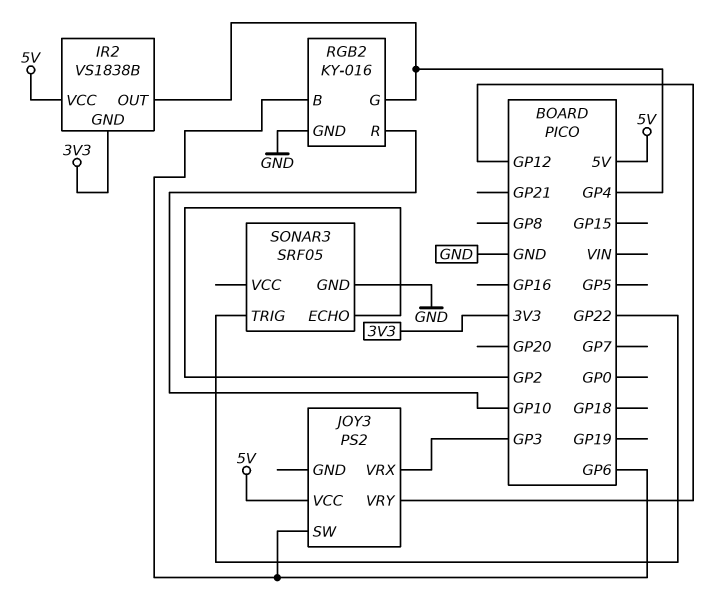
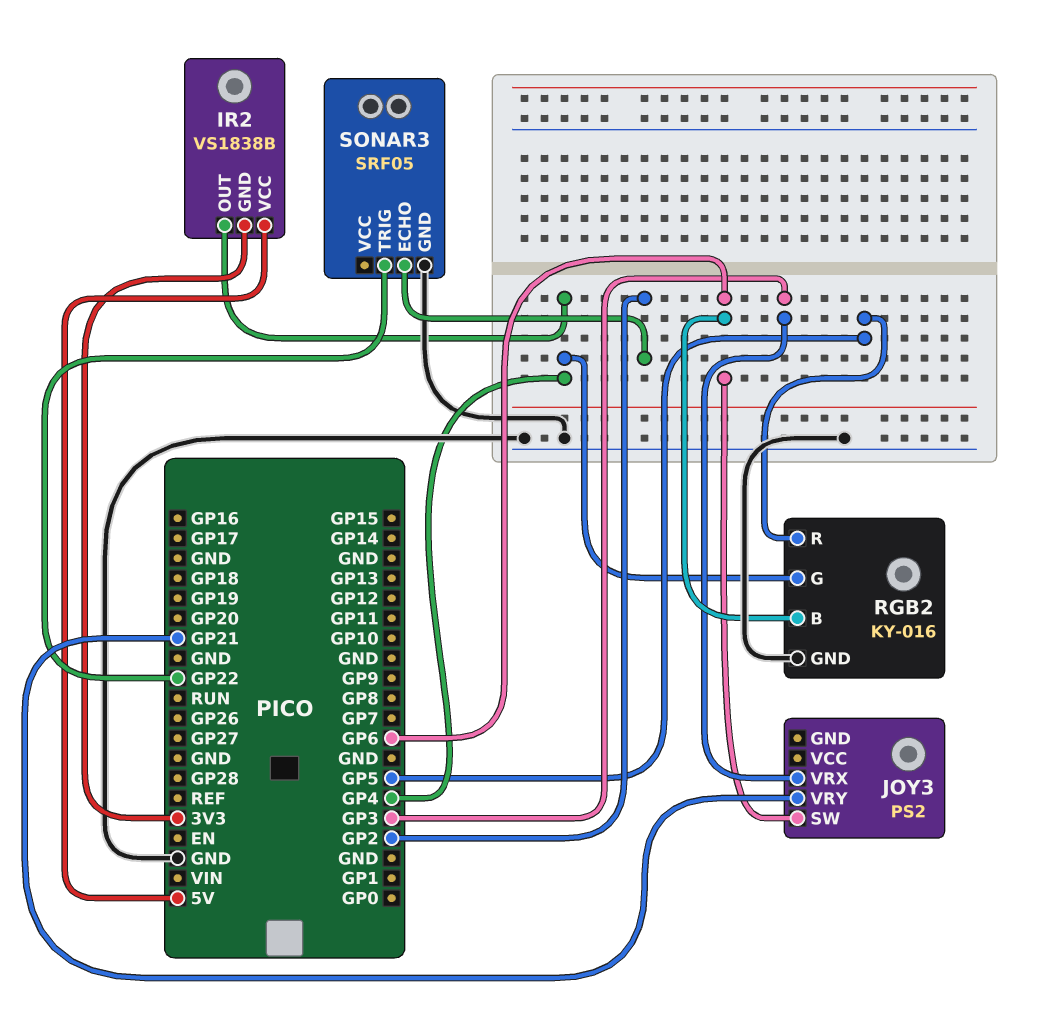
JOY3 pin VCC: 5V -> none
JOY3 pin VRY: GP12 -> GP21
RGB2 pin R: GP10 -> GP5

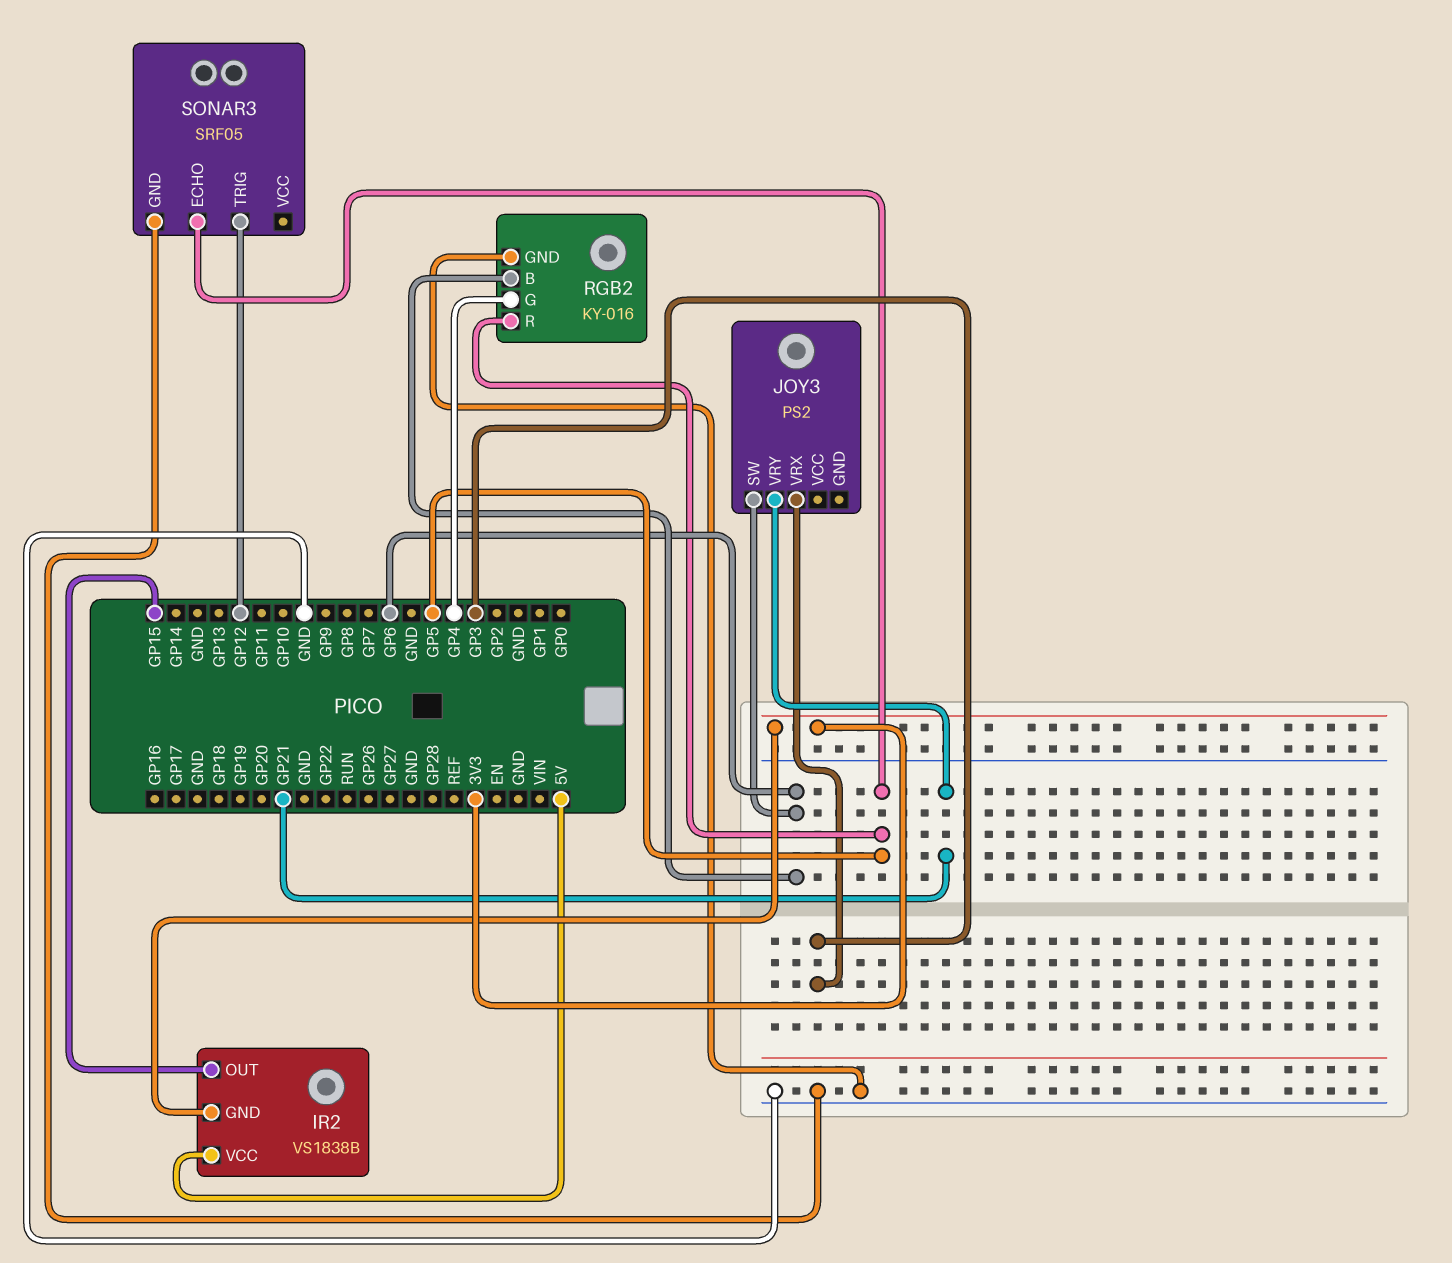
IR2 pin OUT: GP4 -> GP15
SONAR3 pin ECHO: GP2 -> GP5
SONAR3 pin TRIG: GP22 -> GP12

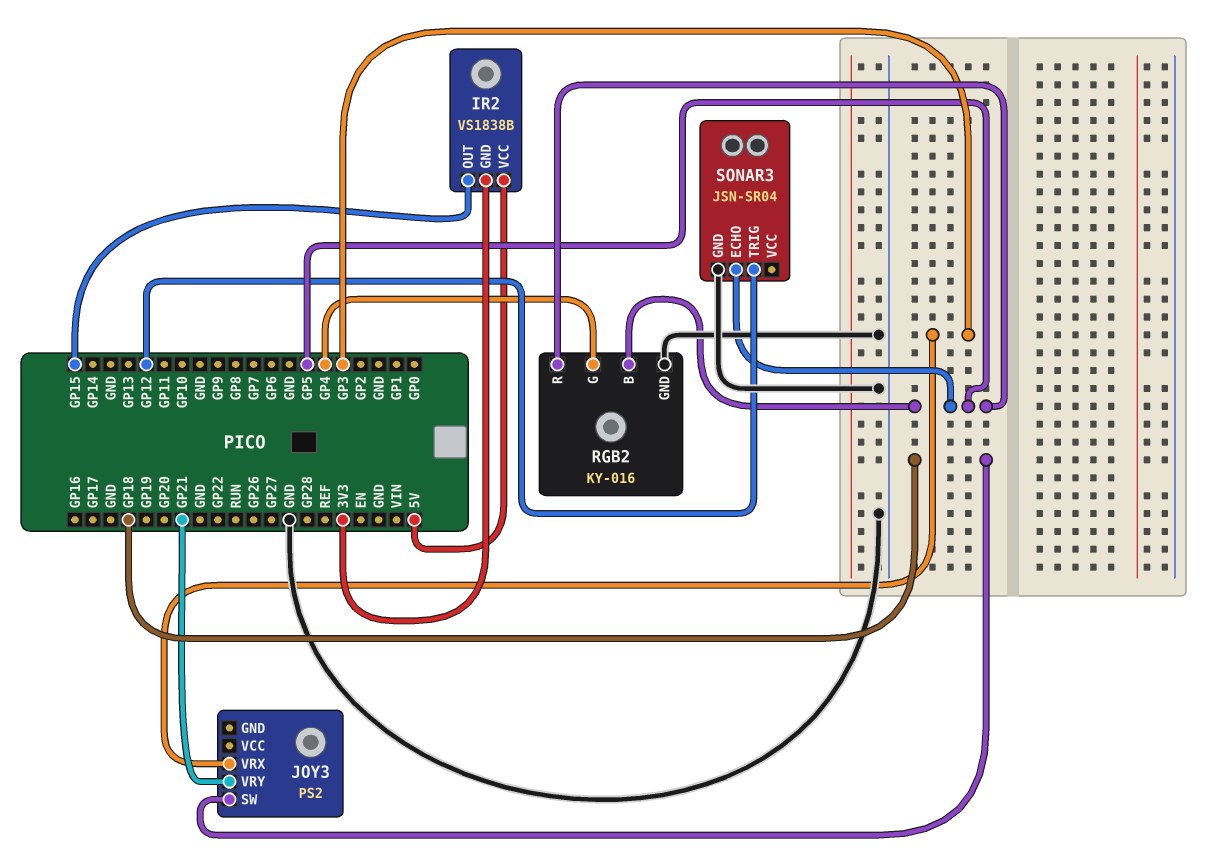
JOY3 pin SW: GP6 -> GP18
RGB2 pin B: GP6 -> GP5
SONAR3: SRF05 -> JSN-SR04

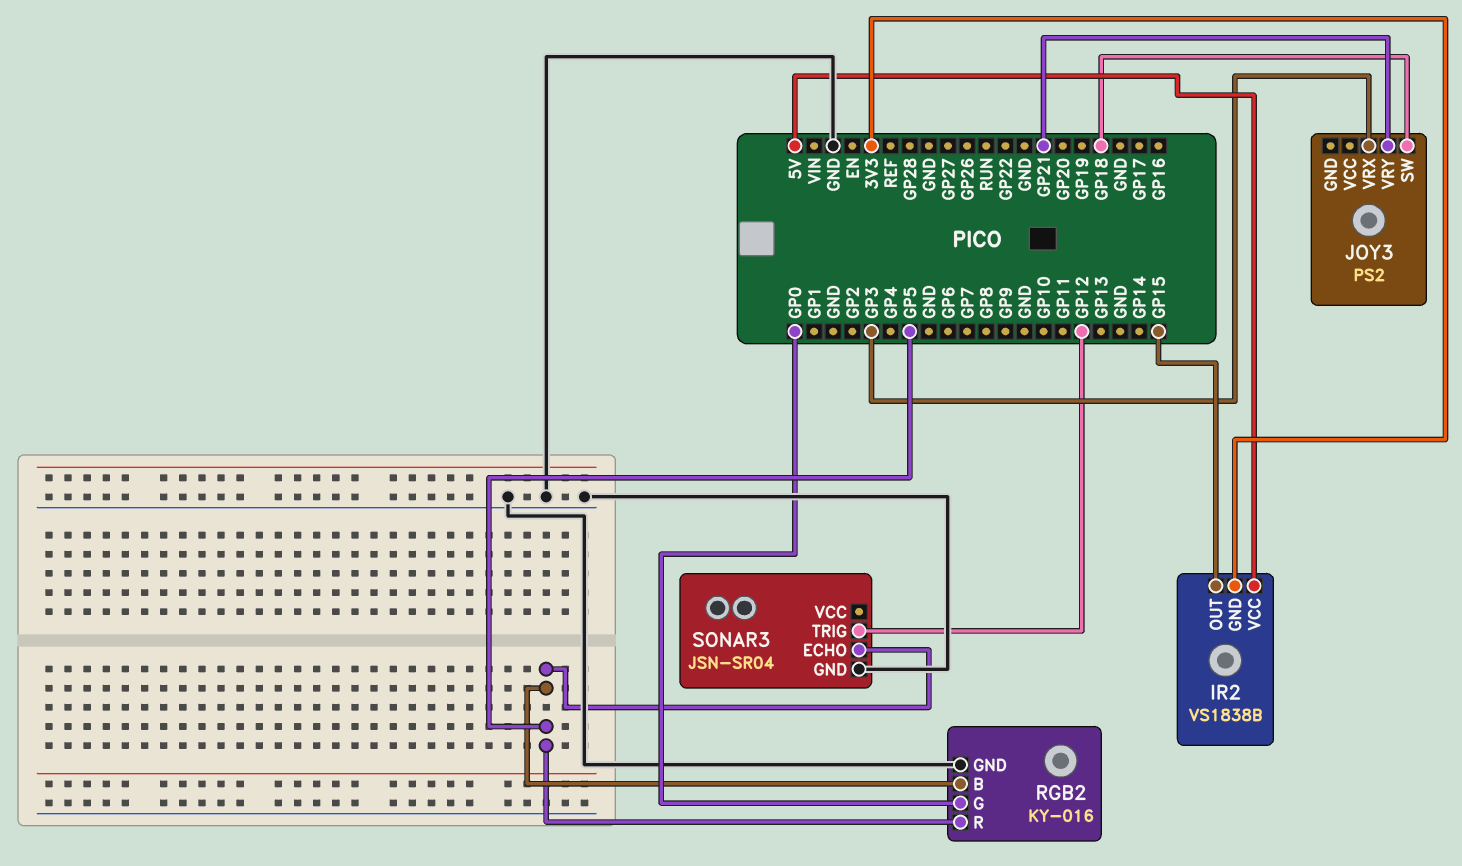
RGB2 pin G: GP4 -> GP0

